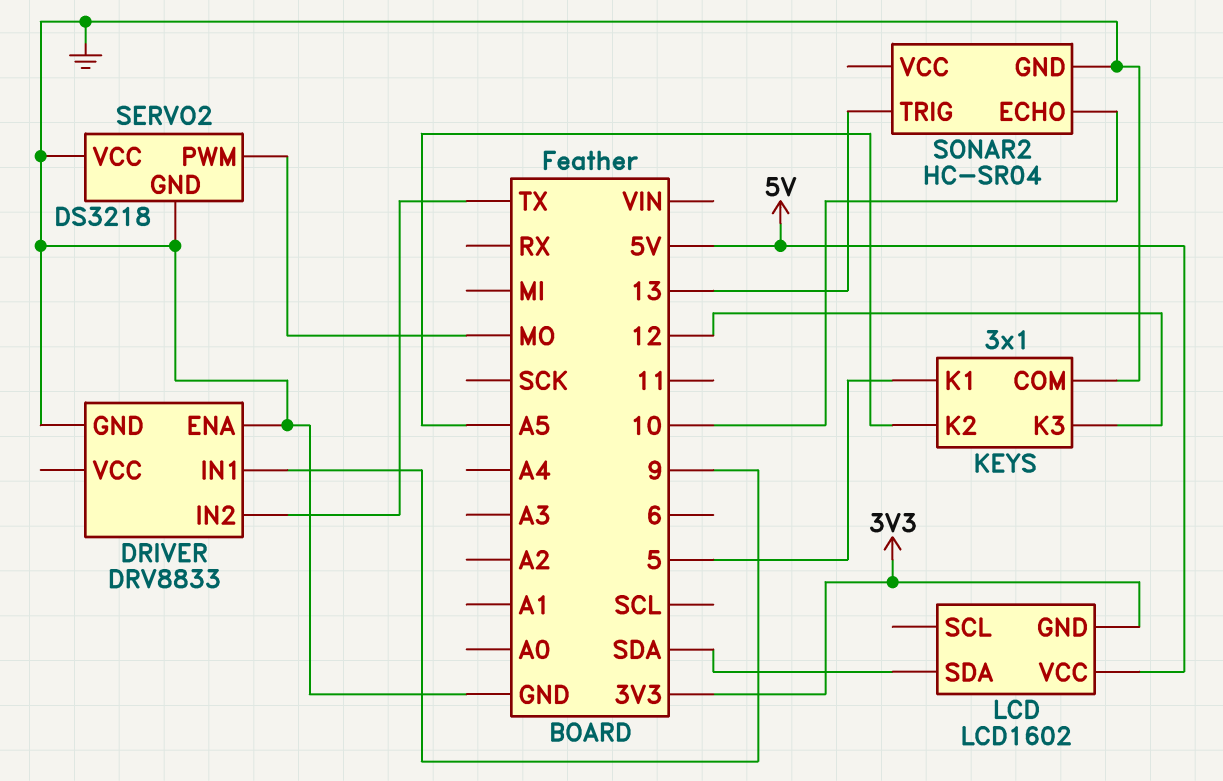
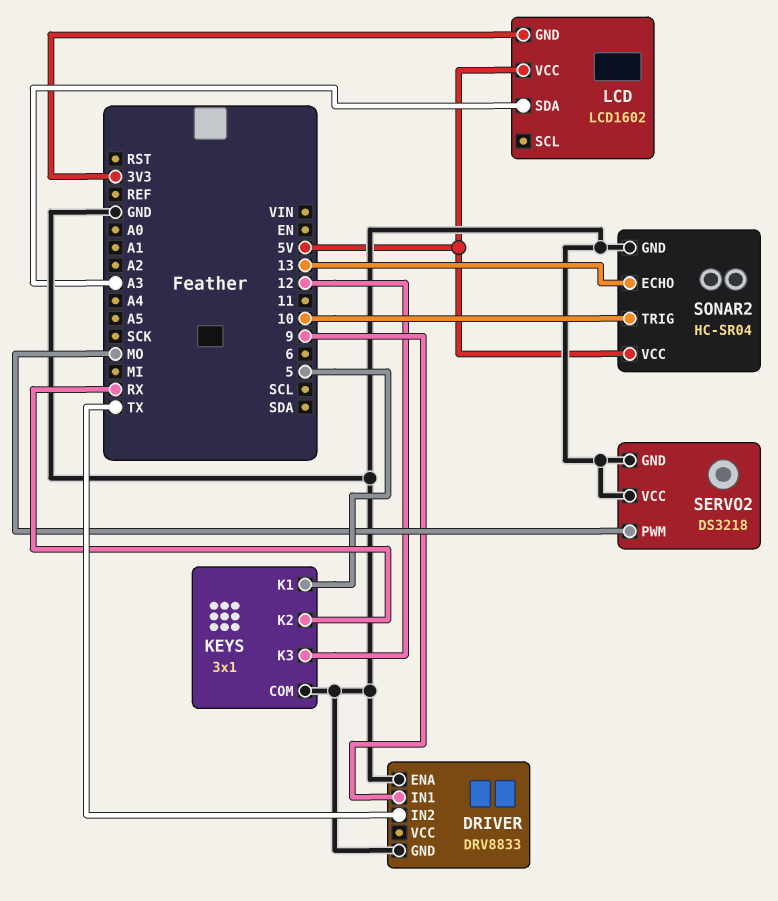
KEYS pin K2: A5 -> RX
LCD pin SDA: SDA -> A3
SONAR2 pin ECHO: 10 -> 13
SONAR2 pin TRIG: 13 -> 10
SONAR2 pin VCC: none -> 5V

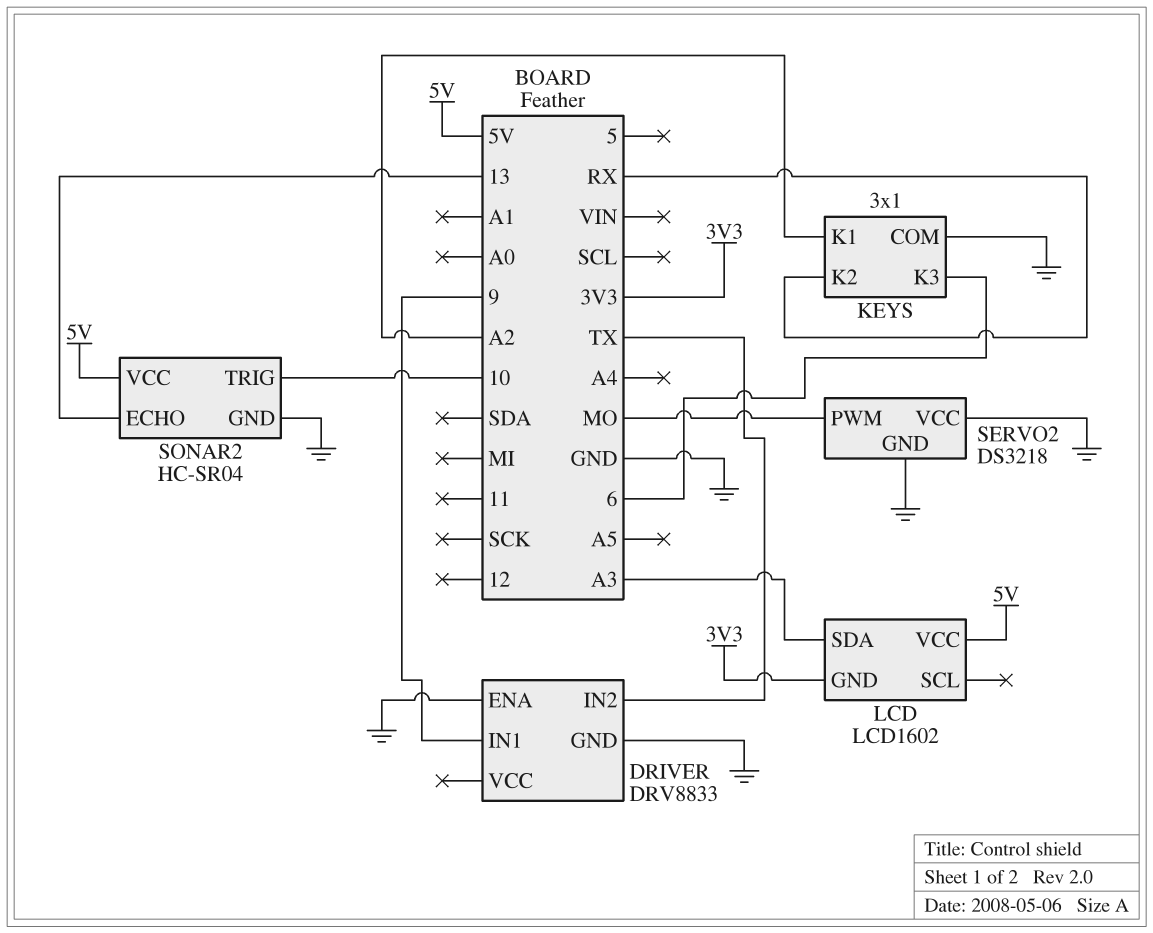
KEYS pin K1: 5 -> A2
KEYS pin K3: 12 -> 6

